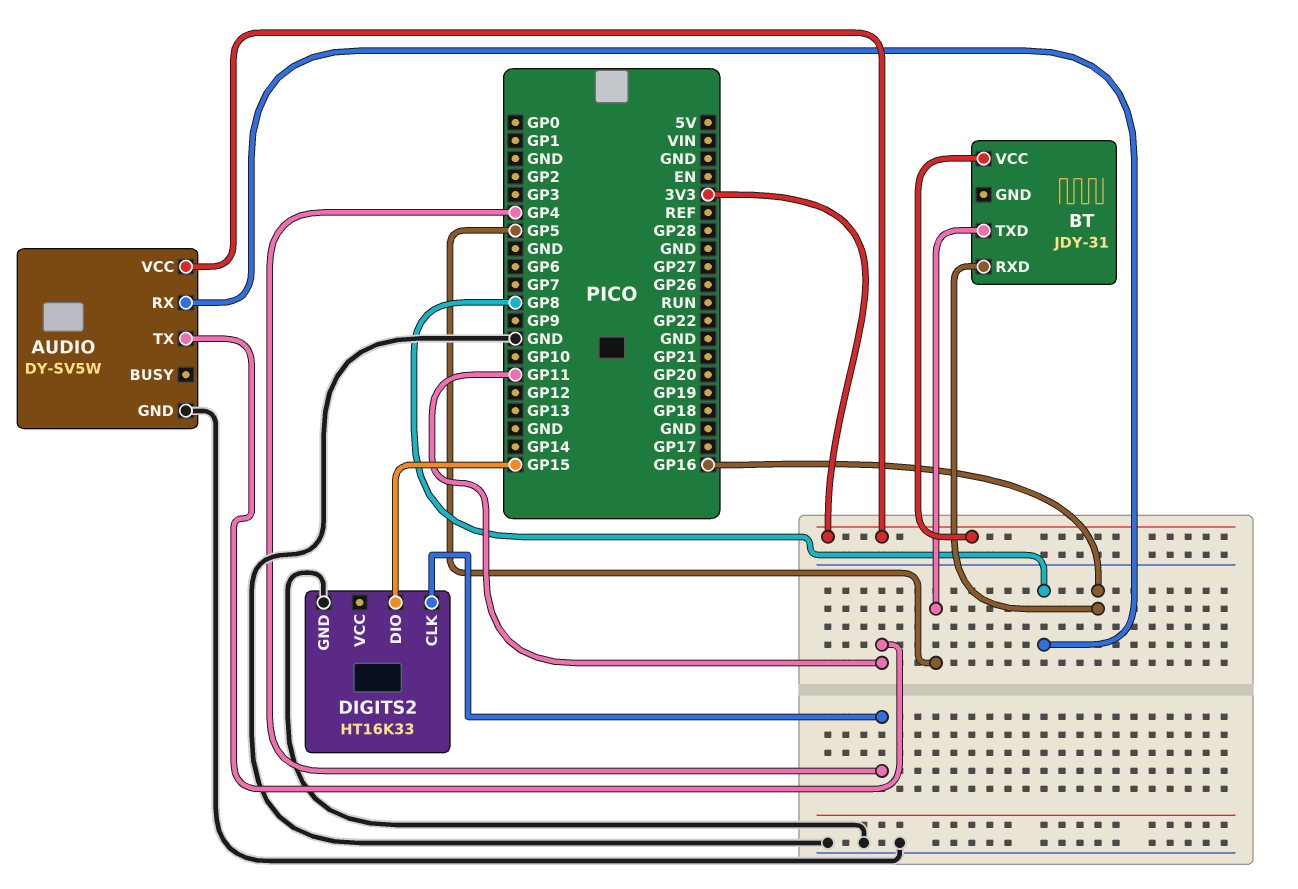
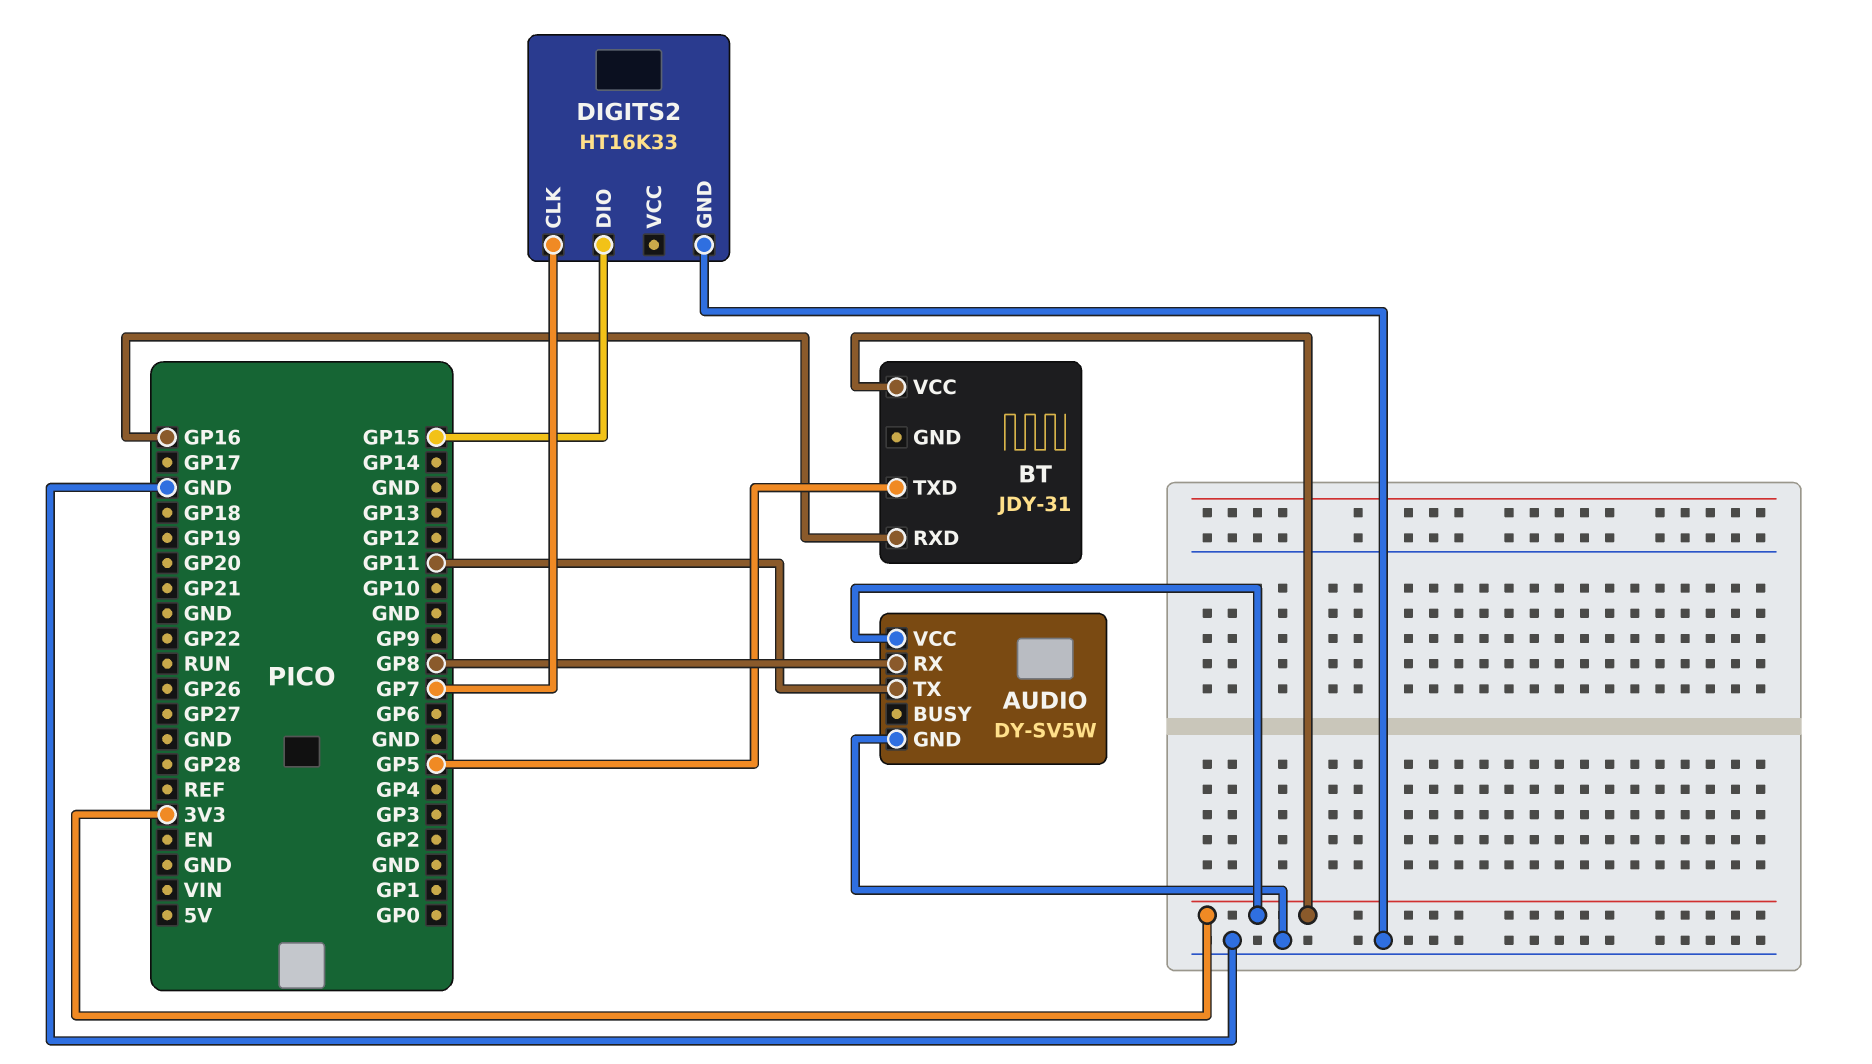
DIGITS2 pin CLK: GP4 -> GP7

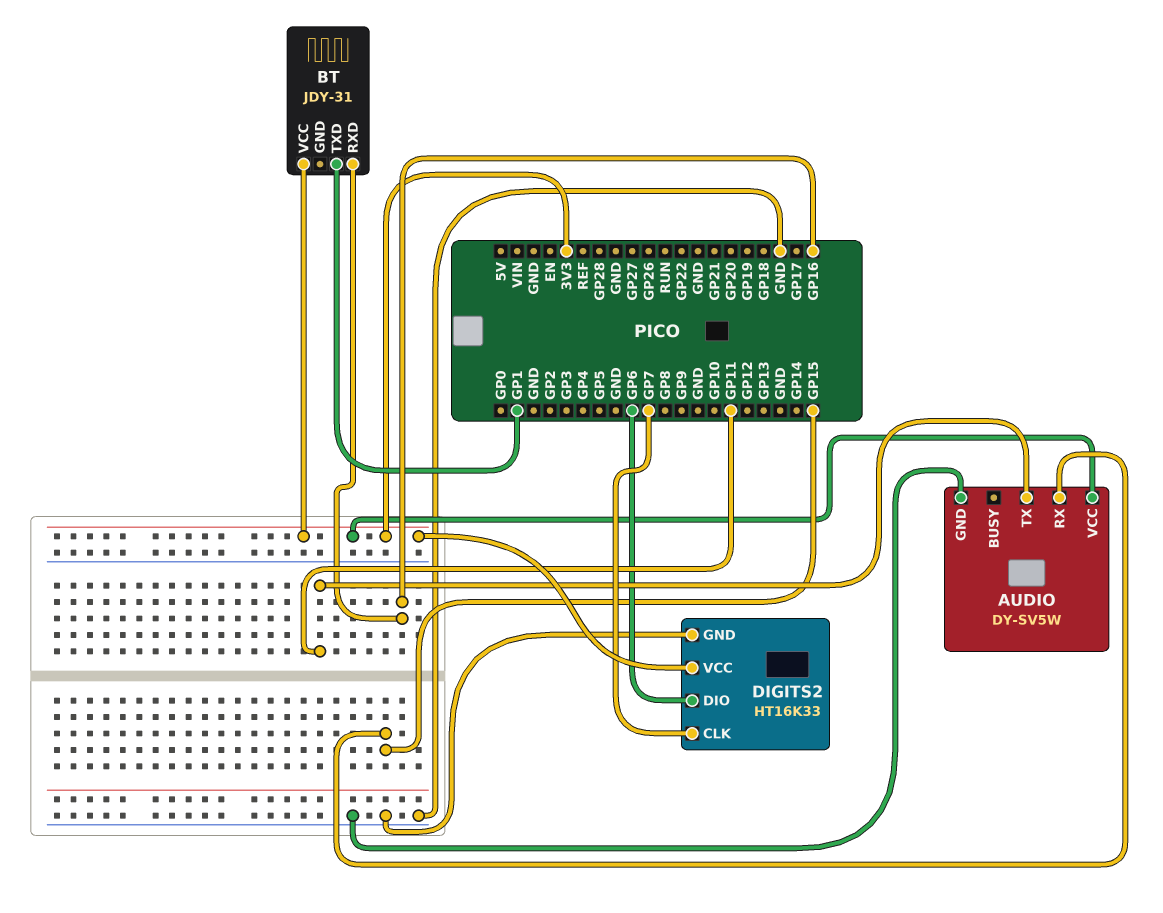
AUDIO pin RX: GP8 -> GP15
BT pin TXD: GP5 -> GP1
DIGITS2 pin DIO: GP15 -> GP6
DIGITS2 pin VCC: none -> 3V3

